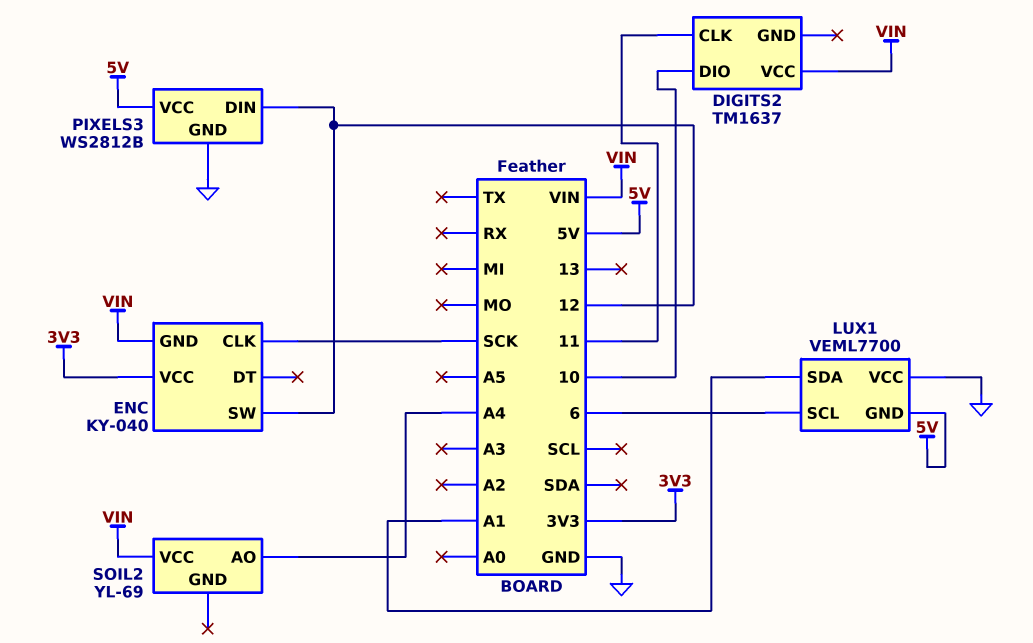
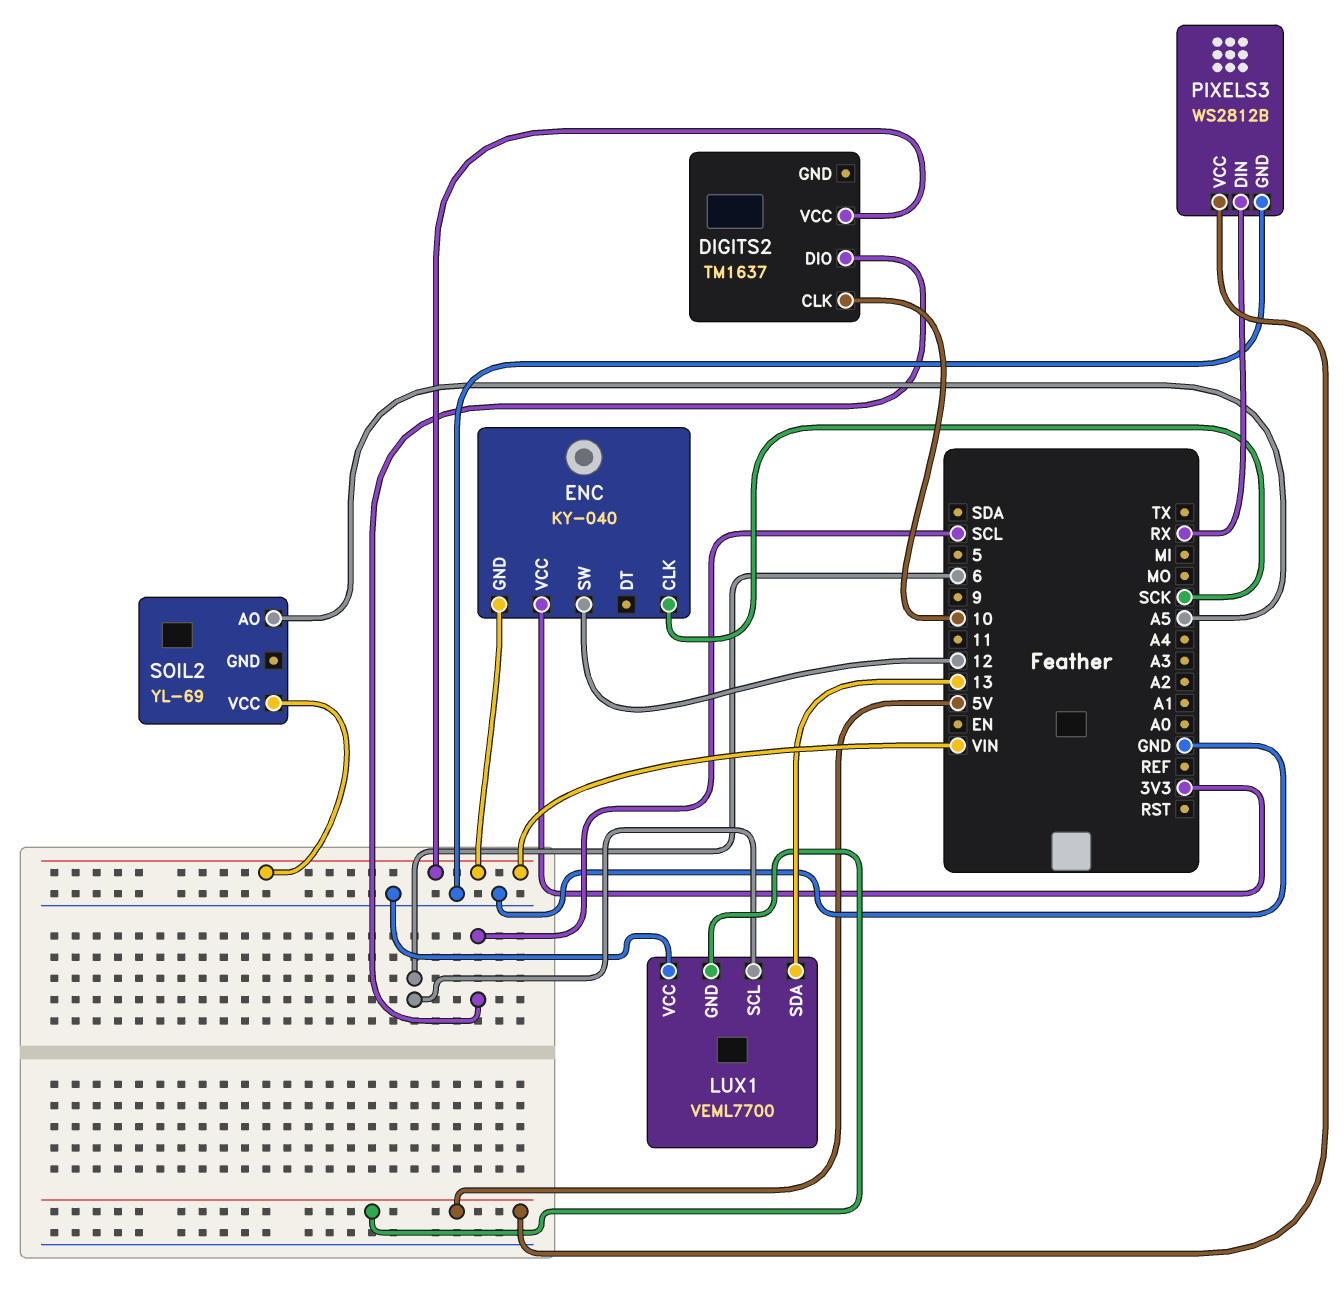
DIGITS2 pin CLK: 11 -> 10
DIGITS2 pin DIO: 10 -> SCL
LUX1 pin SDA: A1 -> 13
PIXELS3 pin DIN: 12 -> RX
SOIL2 pin AO: A4 -> A5

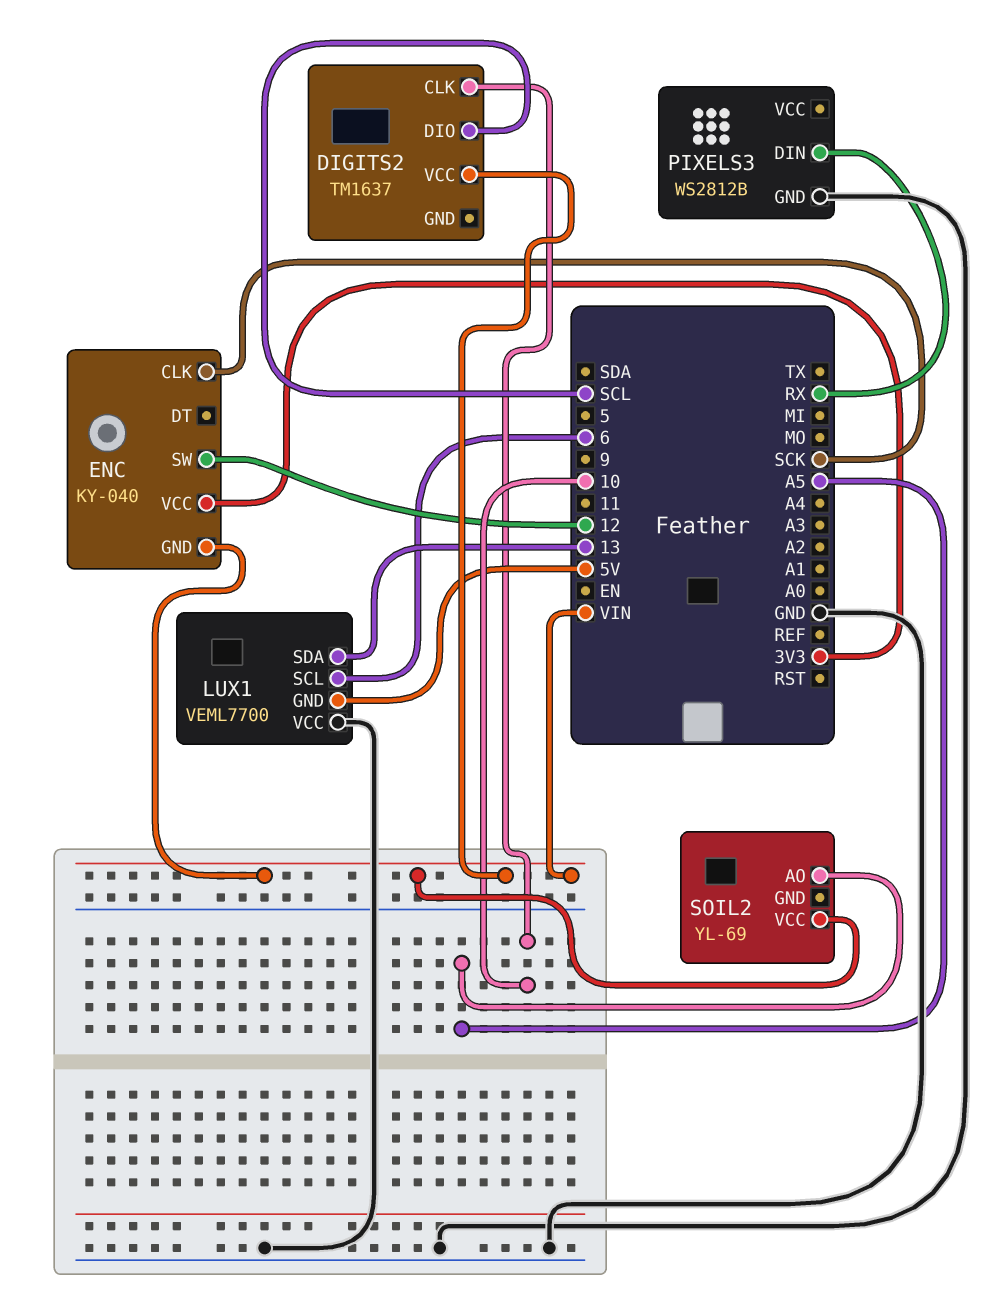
PIXELS3 pin VCC: 5V -> none

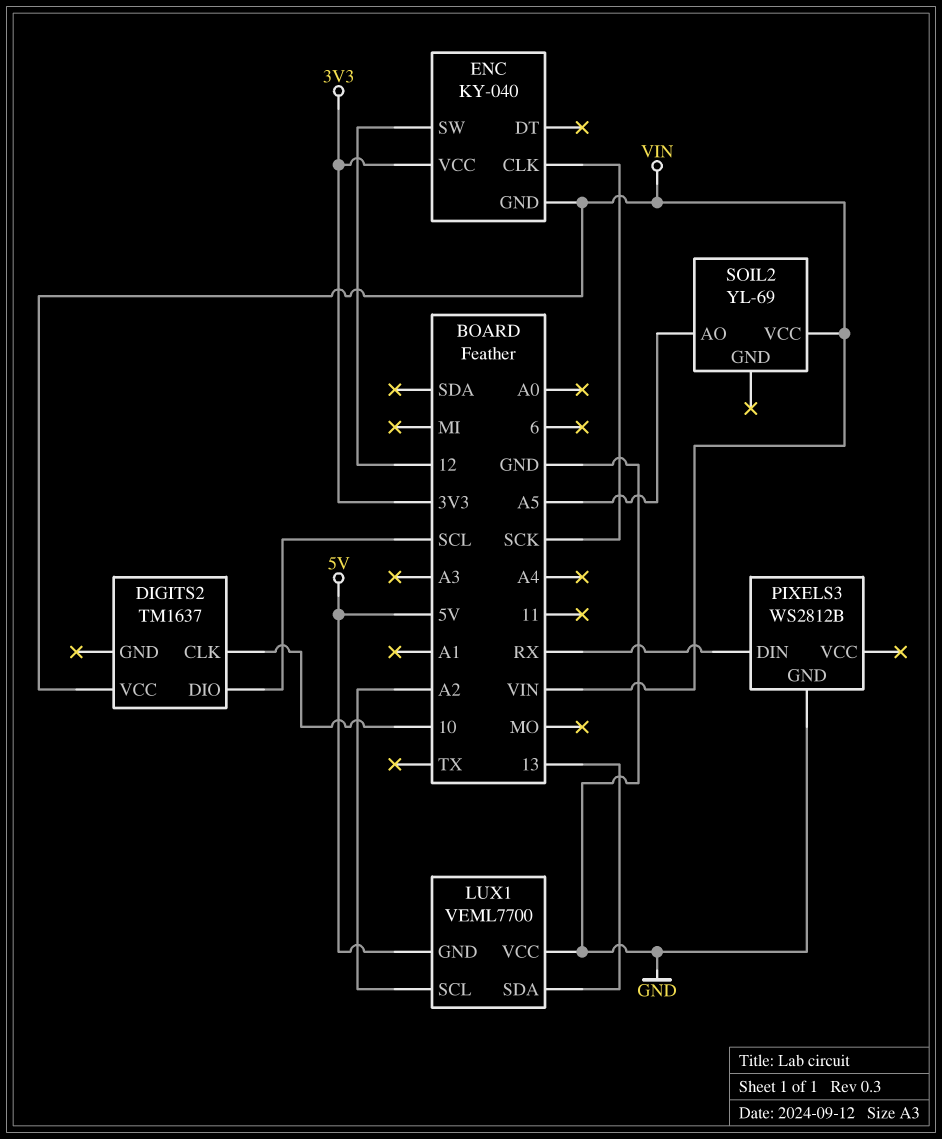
LUX1 pin SCL: 6 -> A2

